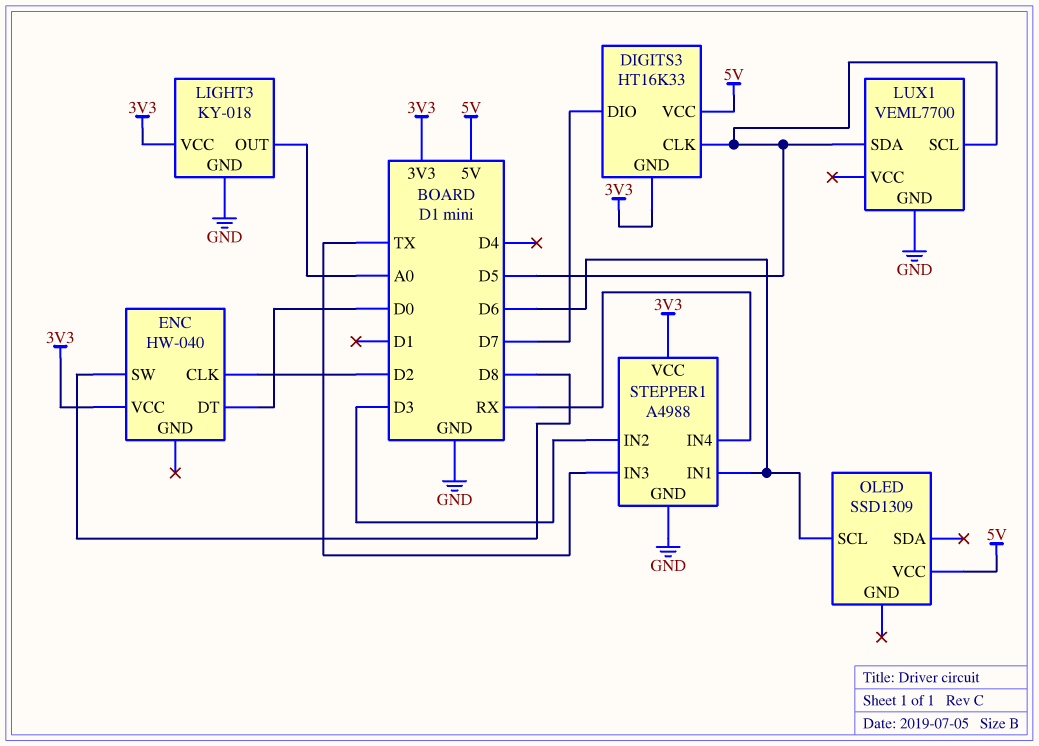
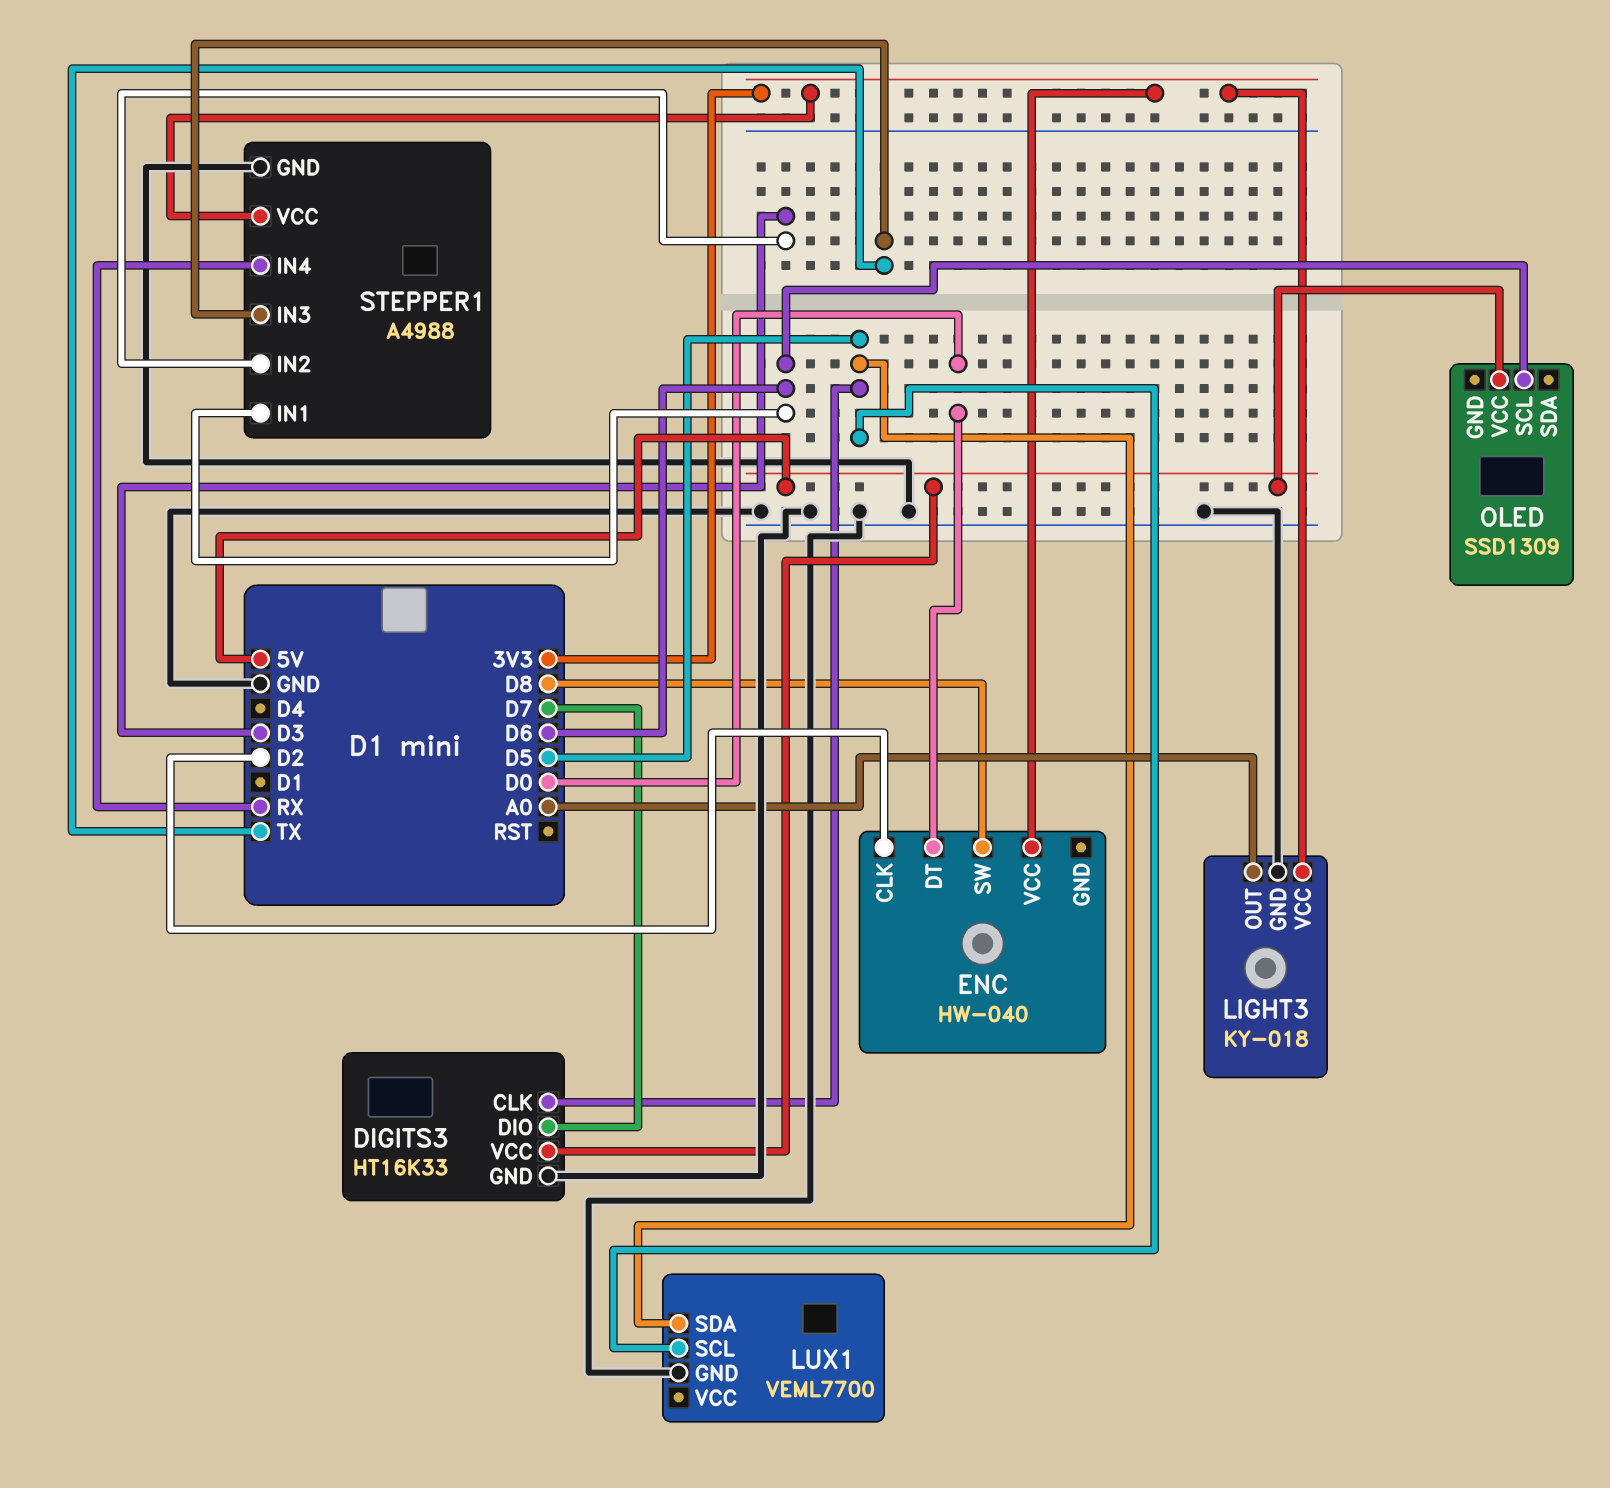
DIGITS3 pin GND: 3V3 -> GND

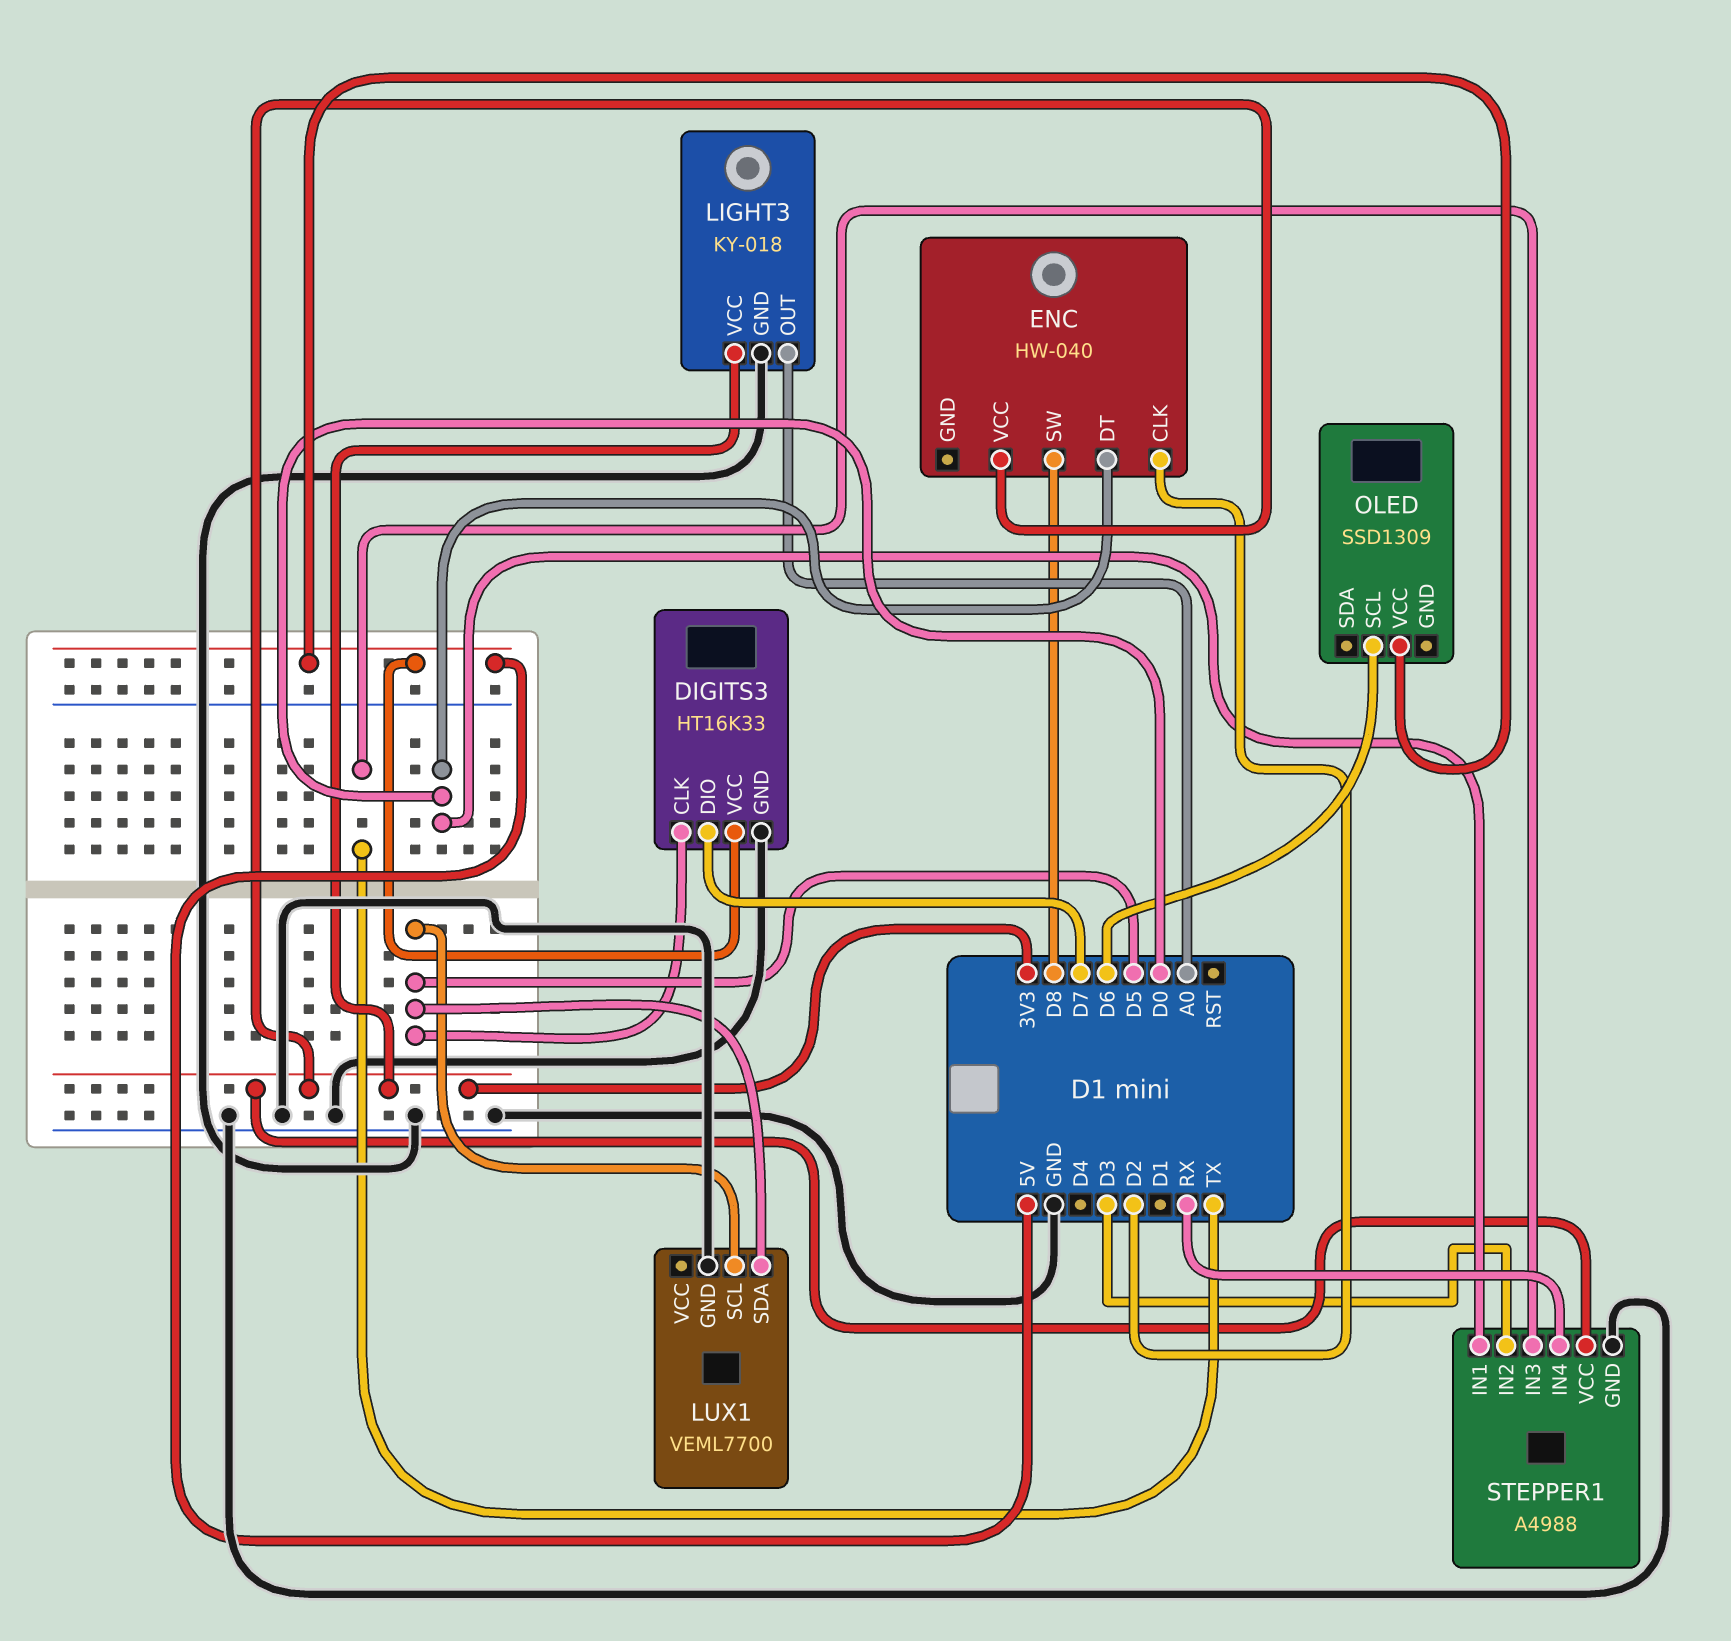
STEPPER1 pin IN1: D6 -> D0

